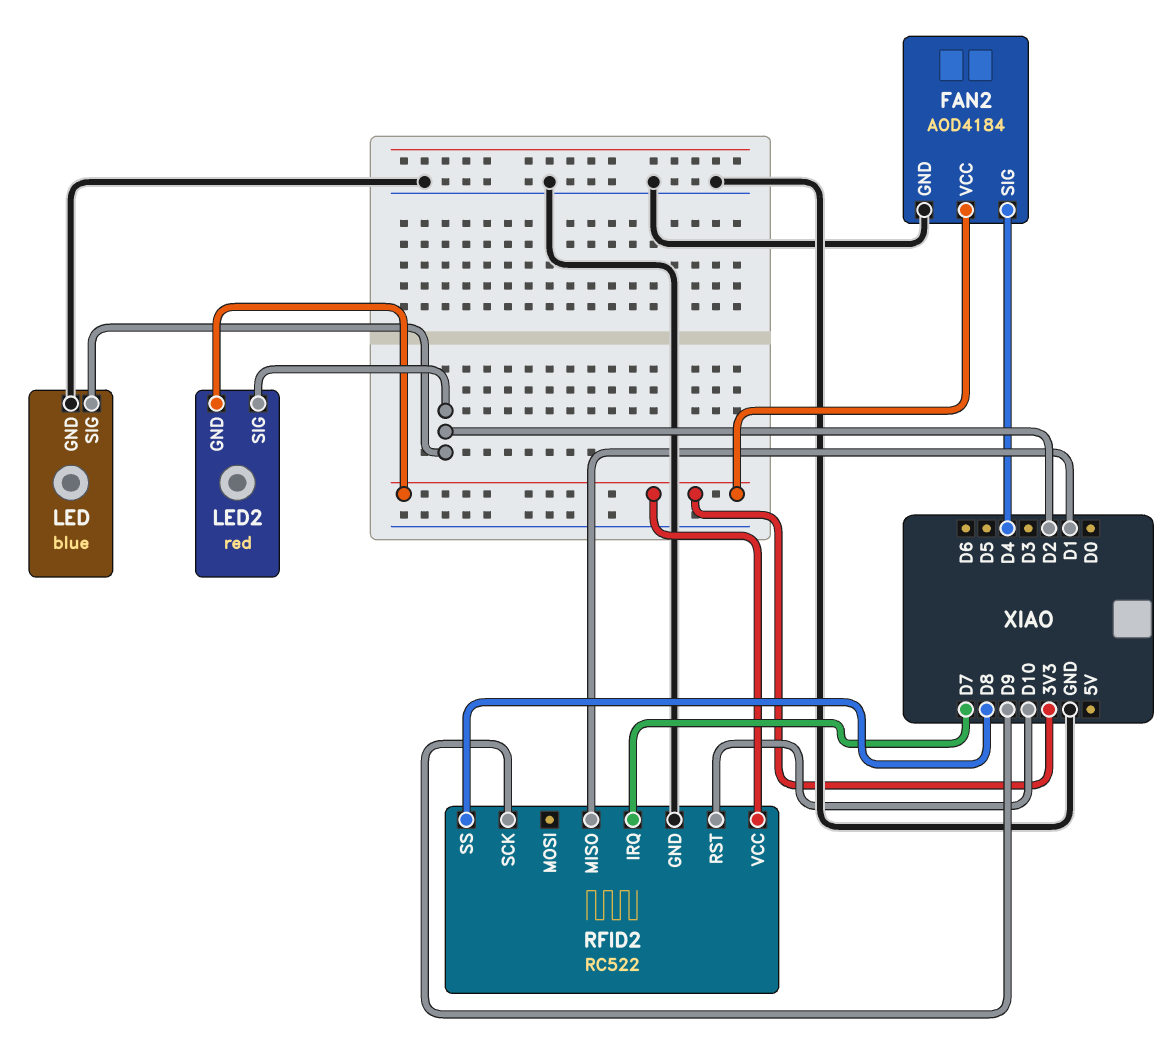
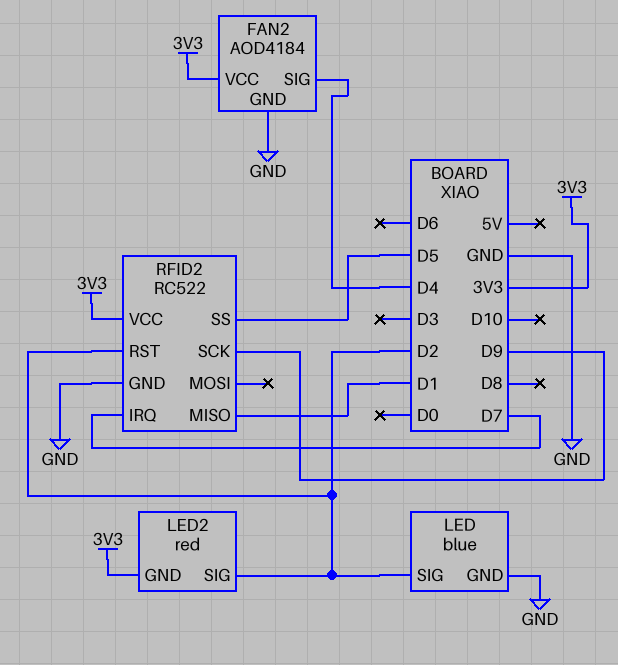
RFID2 pin RST: D10 -> D2
RFID2 pin SS: D8 -> D5

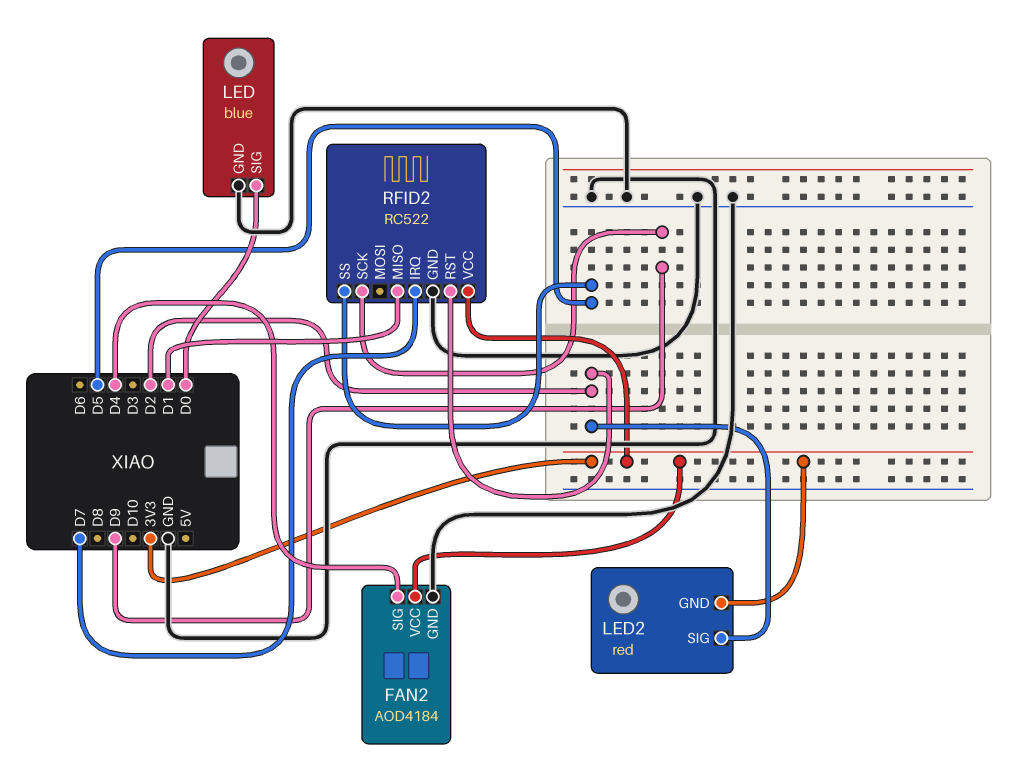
LED pin SIG: D2 -> D0

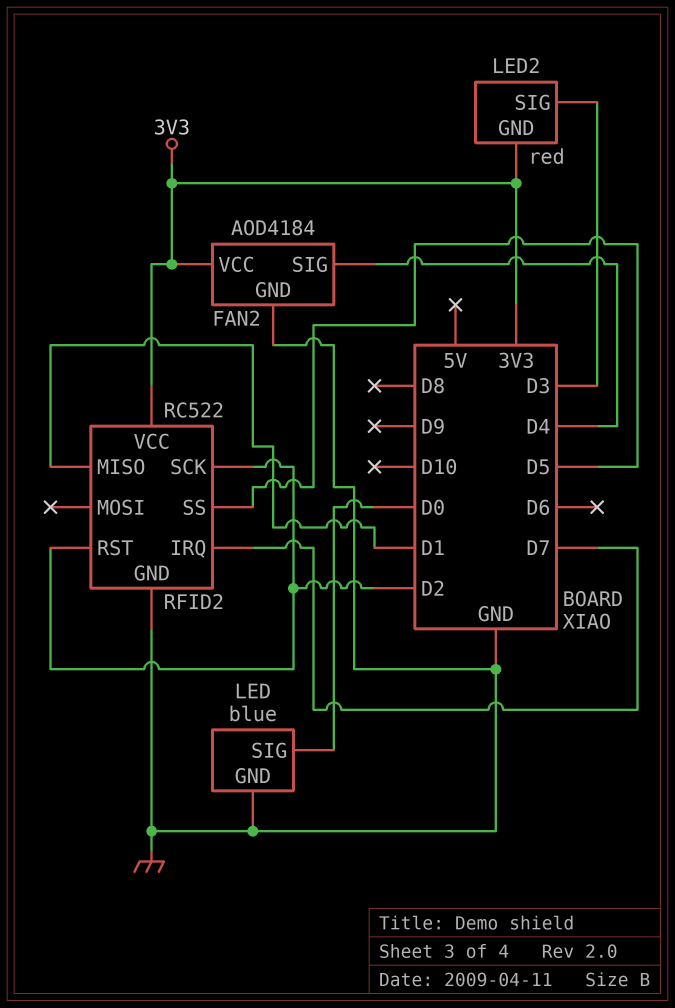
LED2 pin SIG: D2 -> D3
RFID2 pin SCK: D9 -> D2

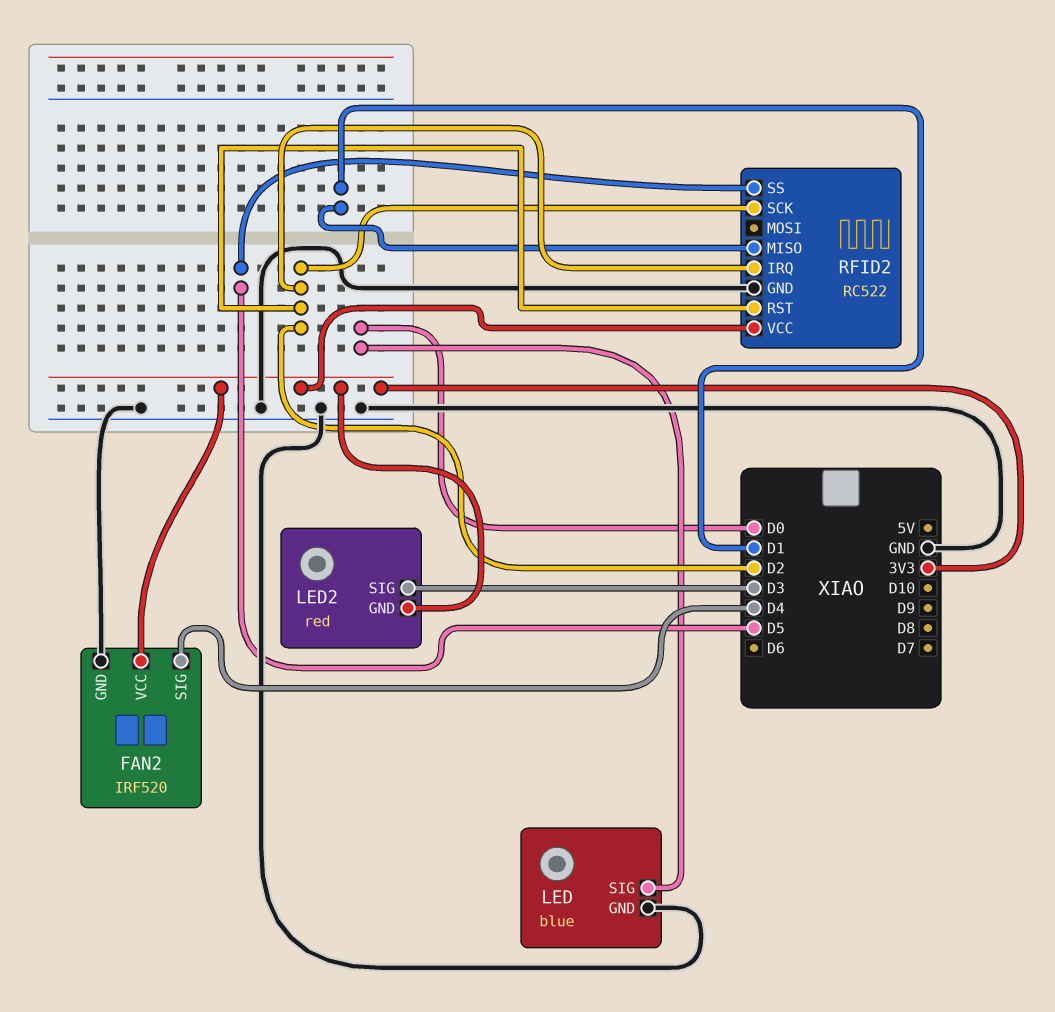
FAN2: AOD4184 -> IRF520
RFID2 pin IRQ: D7 -> D2

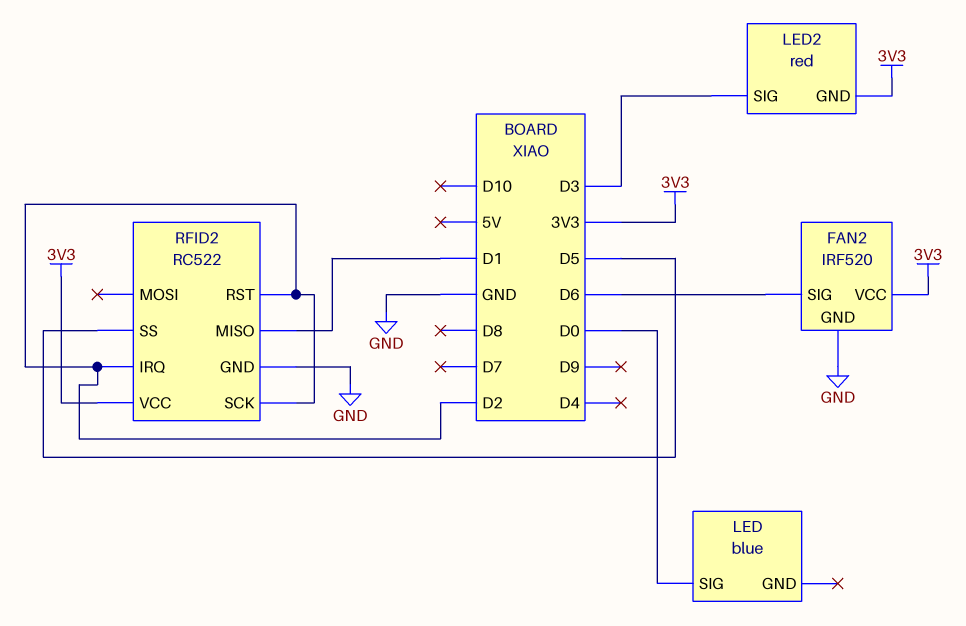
FAN2 pin SIG: D4 -> D6
LED pin GND: GND -> none

